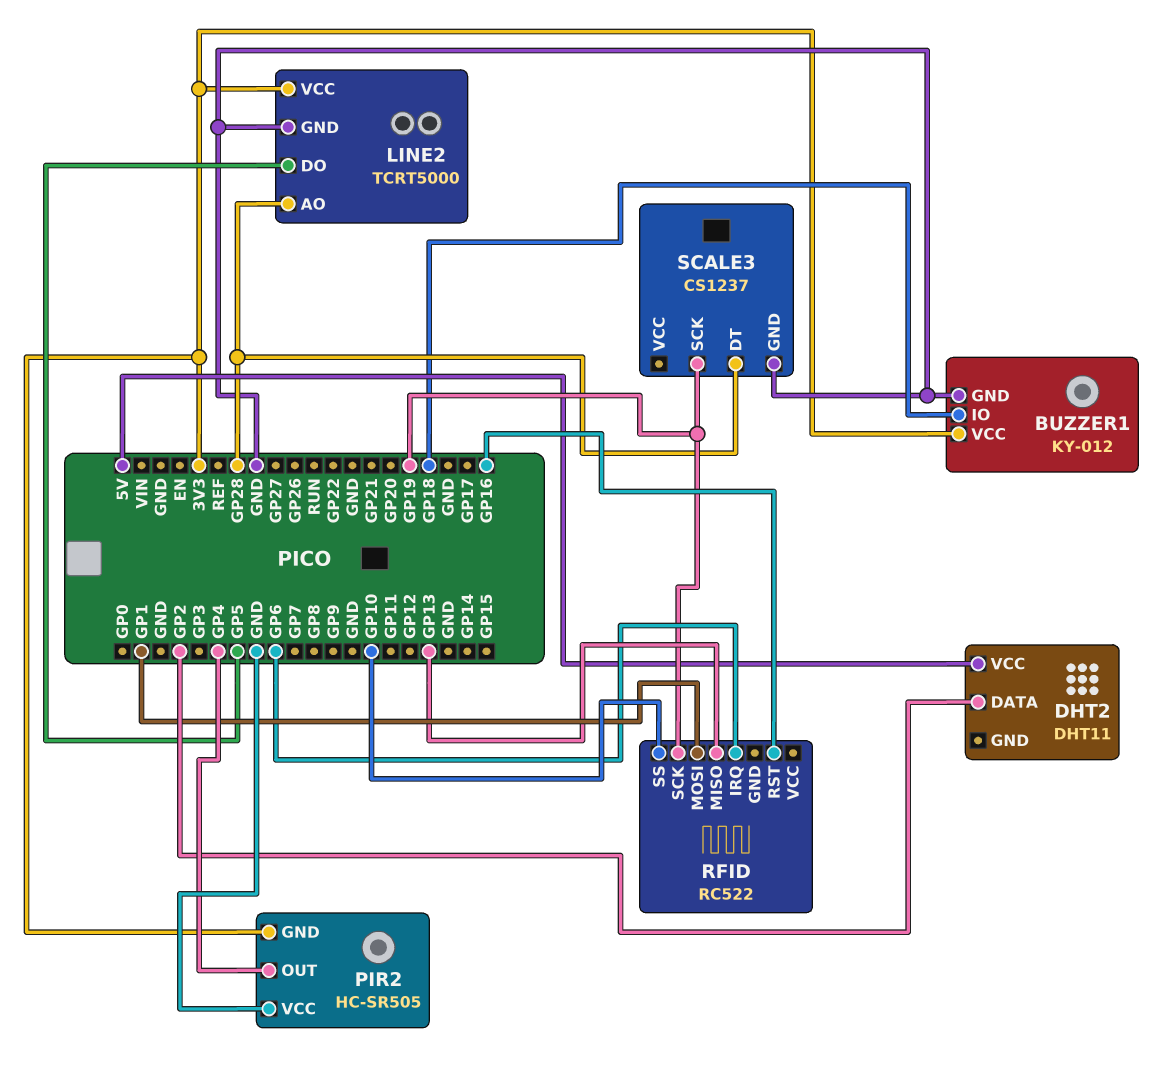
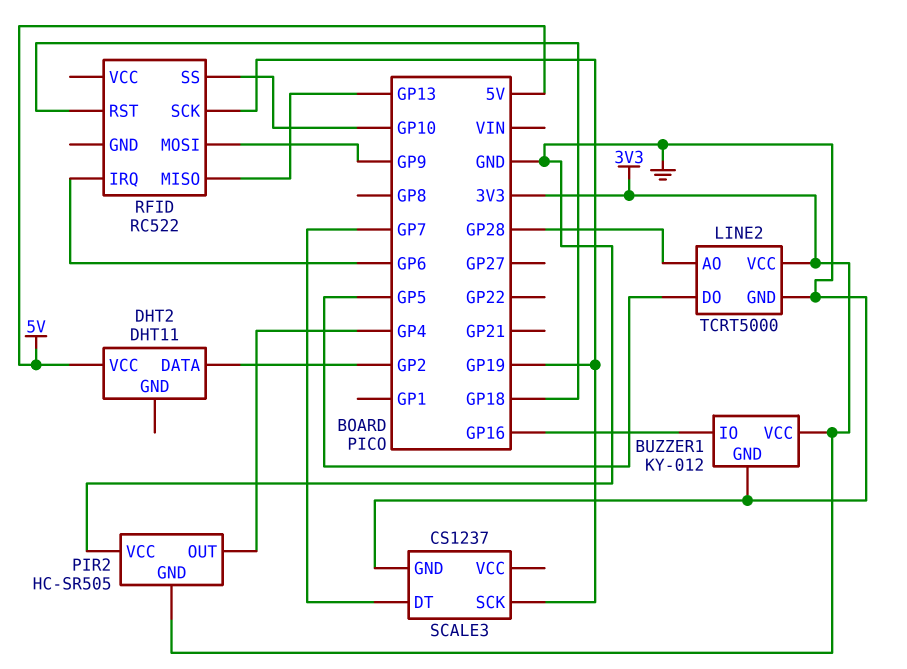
BUZZER1 pin IO: GP18 -> GP16
RFID pin MOSI: GP1 -> GP9
RFID pin RST: GP16 -> GP18
SCALE3 pin DT: GP28 -> GP7

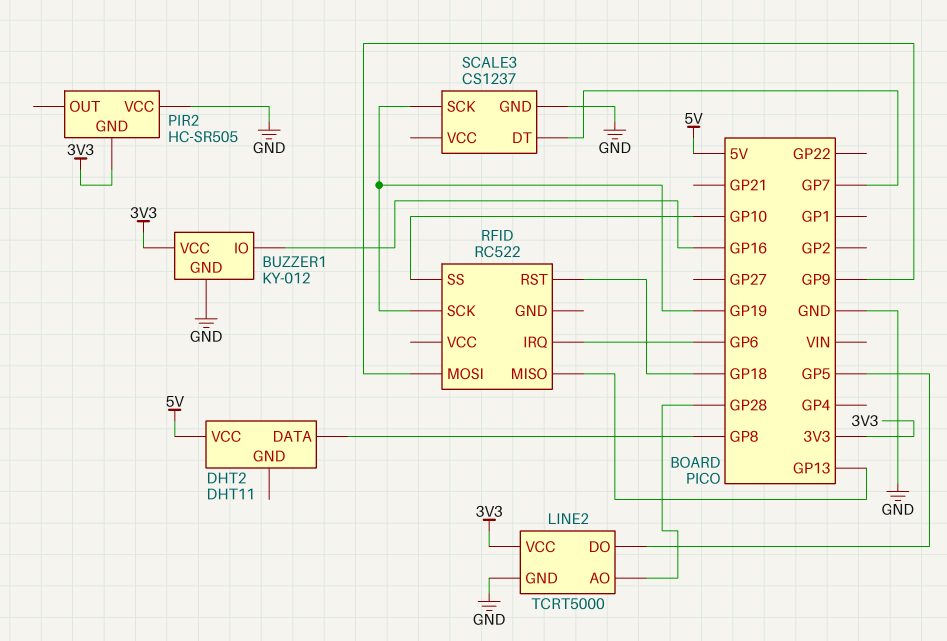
DHT2 pin DATA: GP2 -> GP8
PIR2 pin OUT: GP4 -> none

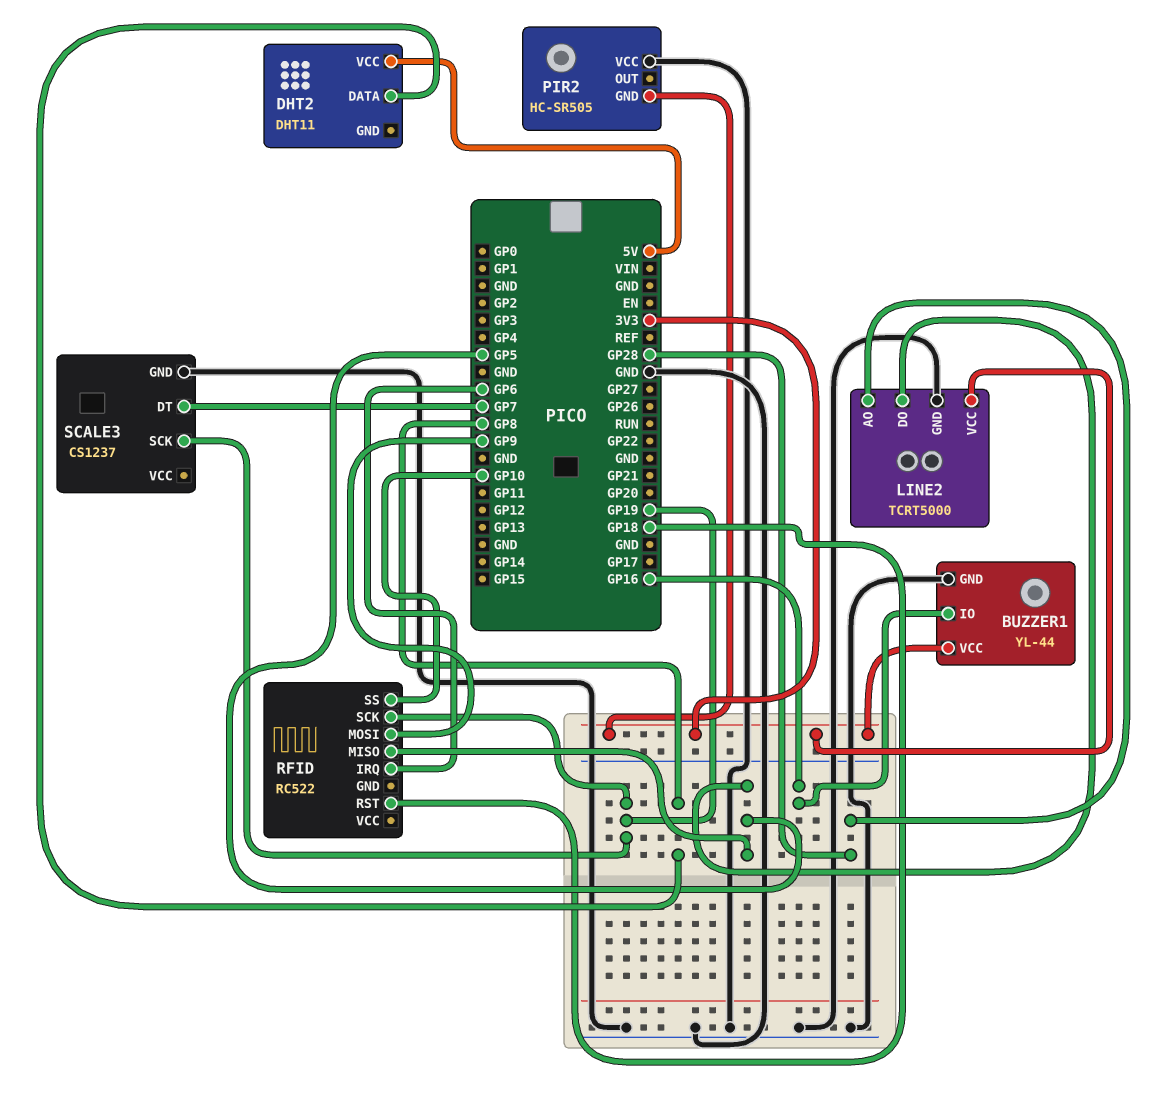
BUZZER1: KY-012 -> YL-44
RFID pin MISO: GP13 -> GP5

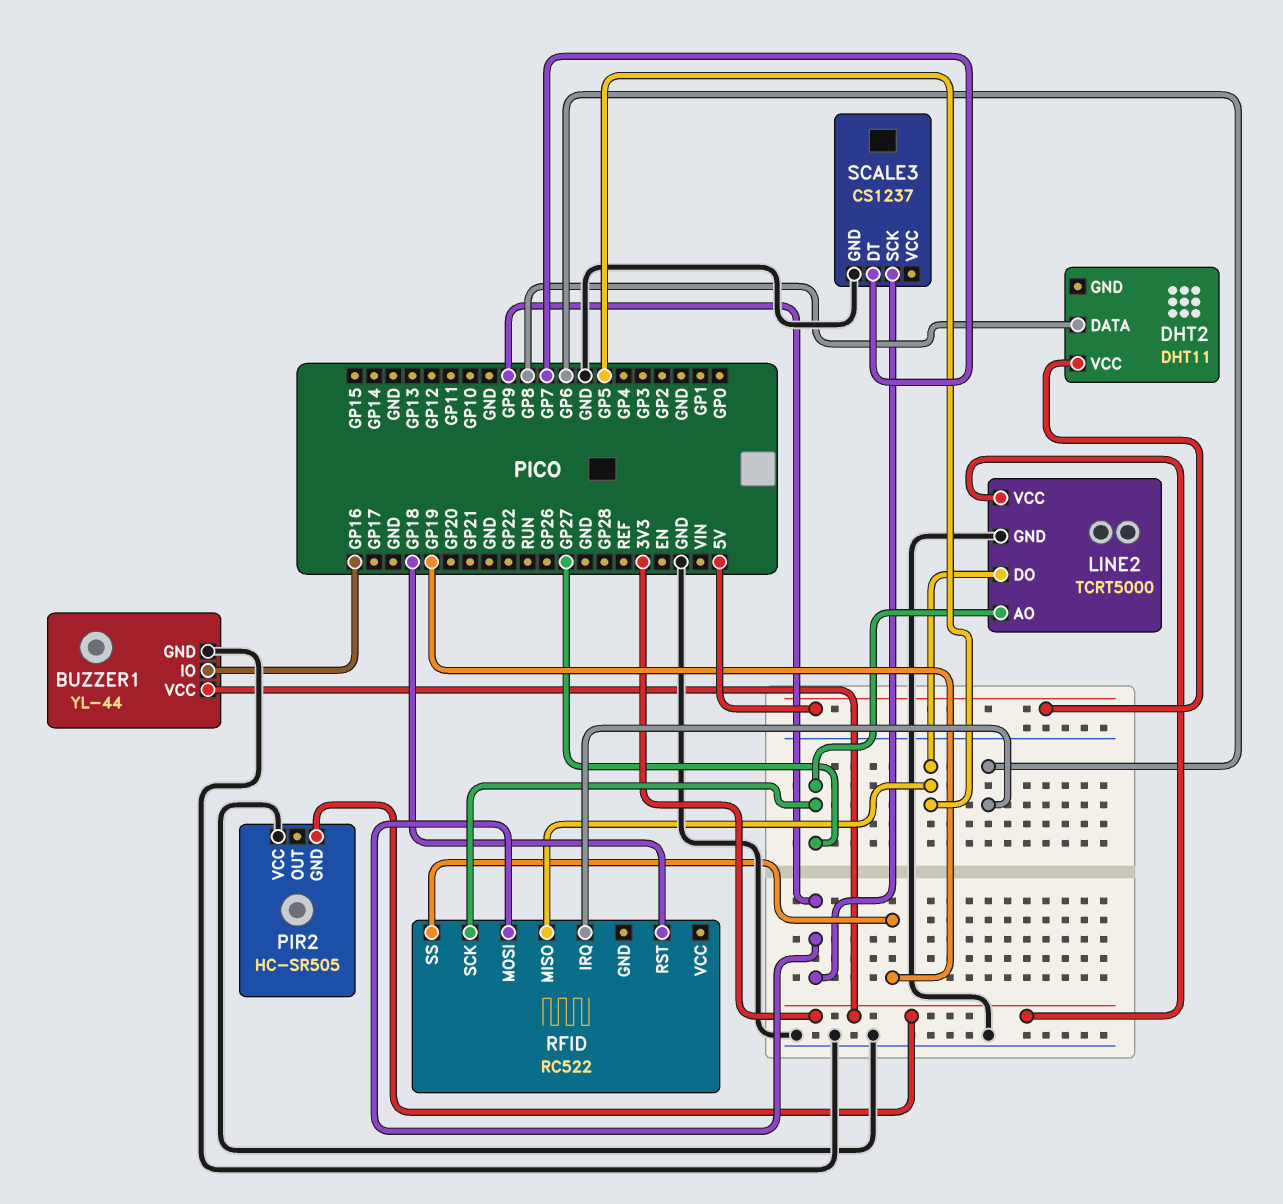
LINE2 pin AO: GP28 -> GP27
RFID pin SCK: GP19 -> GP27
RFID pin SS: GP10 -> GP19
SCALE3 pin SCK: GP19 -> GP9

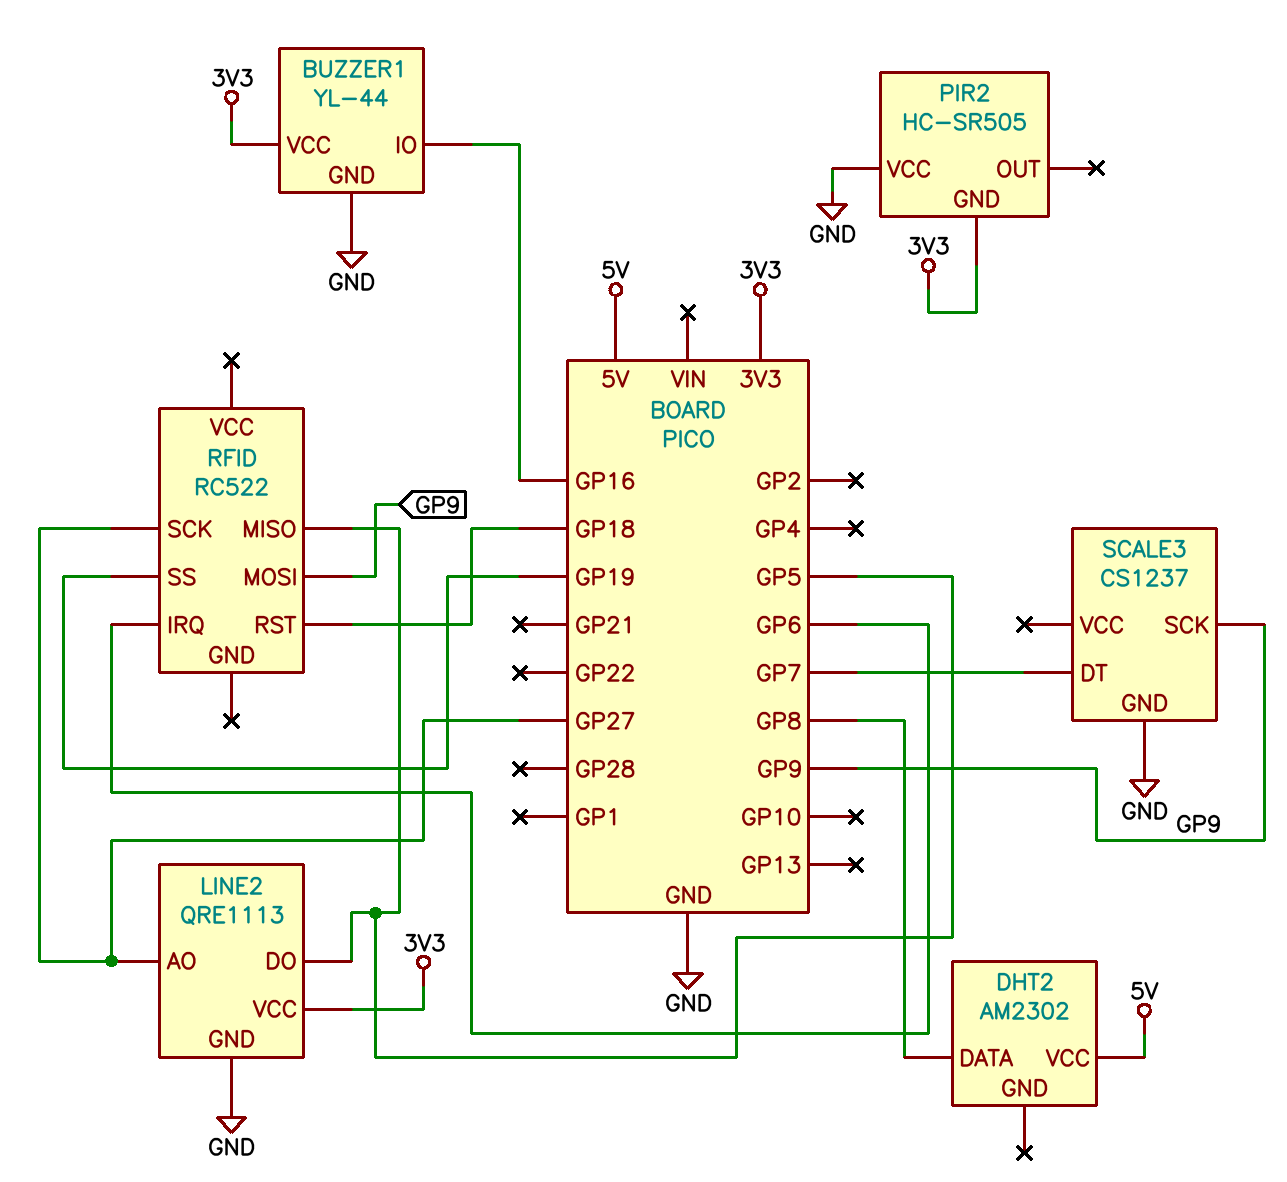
DHT2: DHT11 -> AM2302
LINE2: TCRT5000 -> QRE1113

